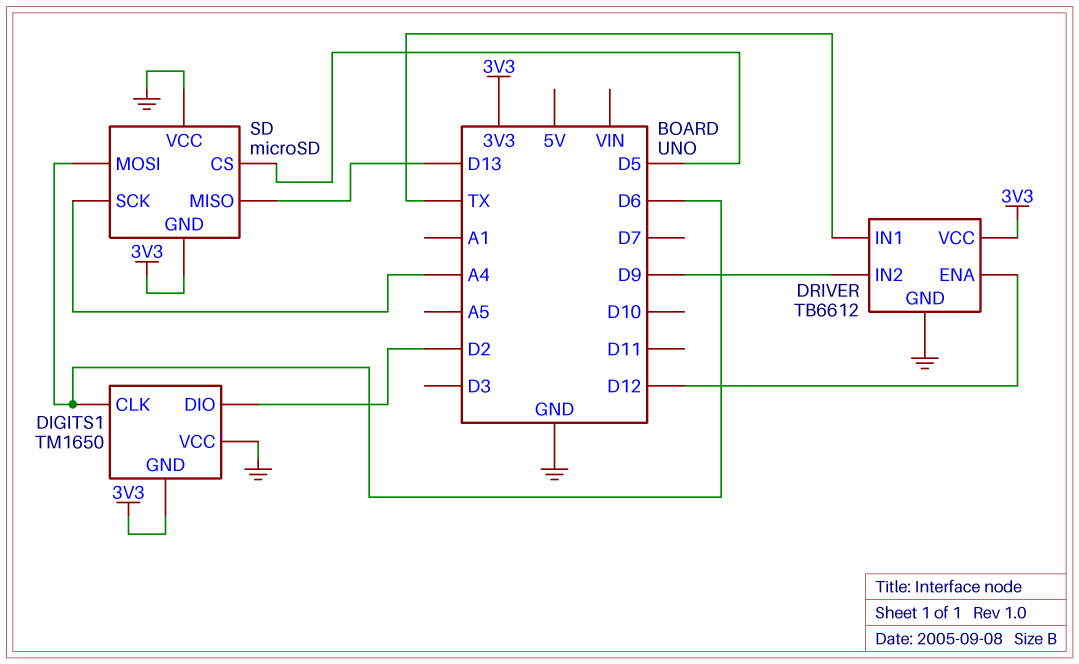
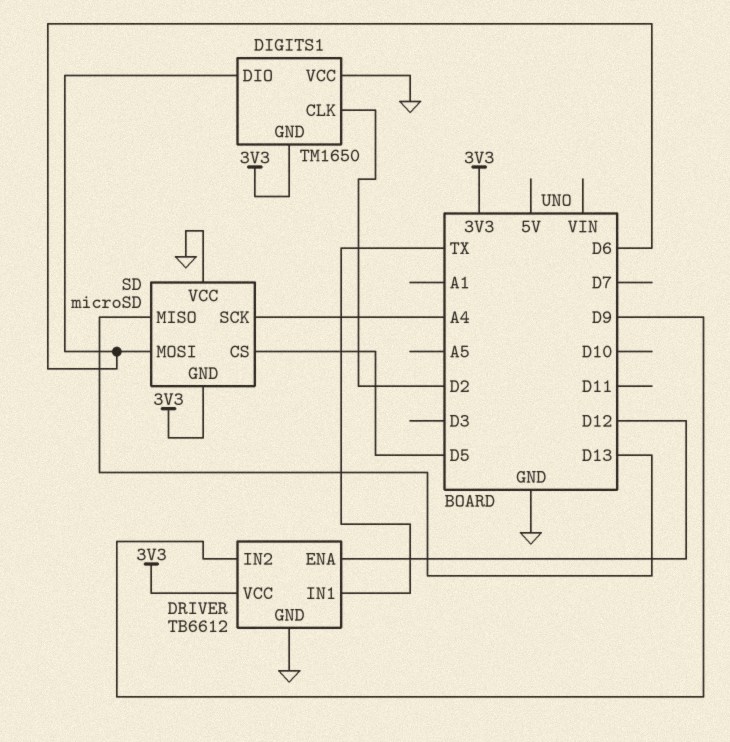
DIGITS1 pin CLK: D6 -> D2
DIGITS1 pin DIO: D2 -> D6

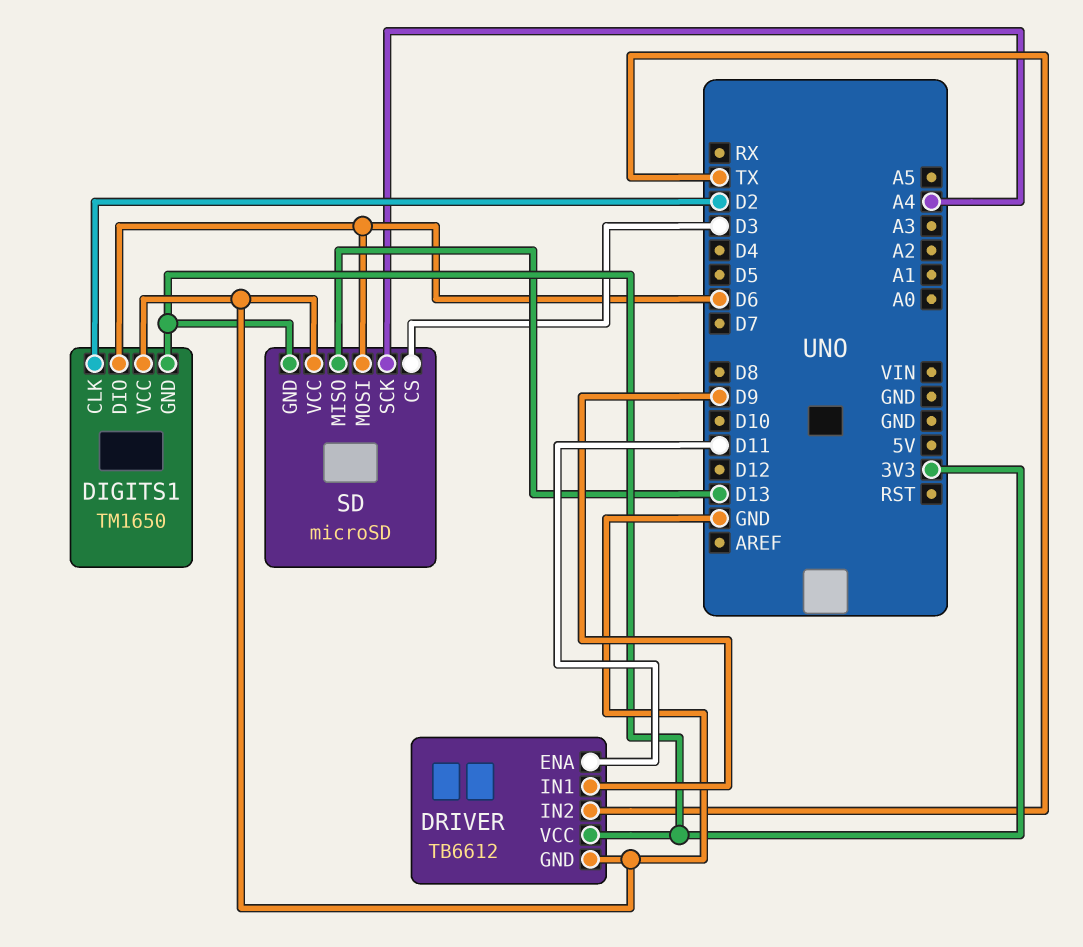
DRIVER pin ENA: D12 -> D11
DRIVER pin IN1: TX -> D9
DRIVER pin IN2: D9 -> TX
SD pin CS: D5 -> D3

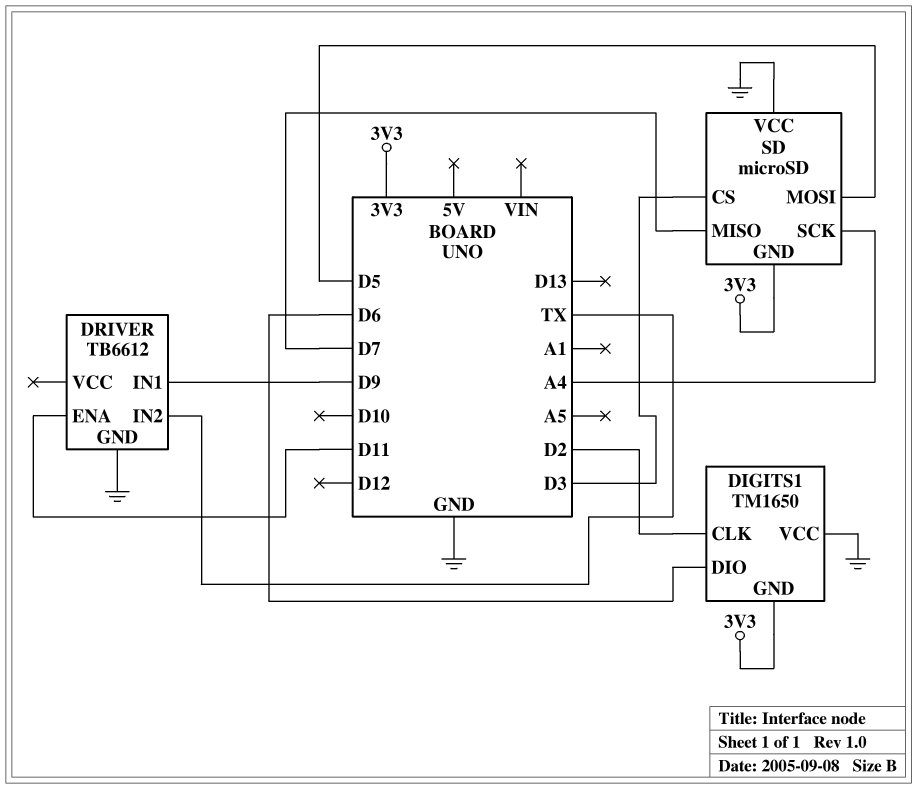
DRIVER pin VCC: 3V3 -> none
SD pin MISO: D13 -> D7
SD pin MOSI: D6 -> D5

